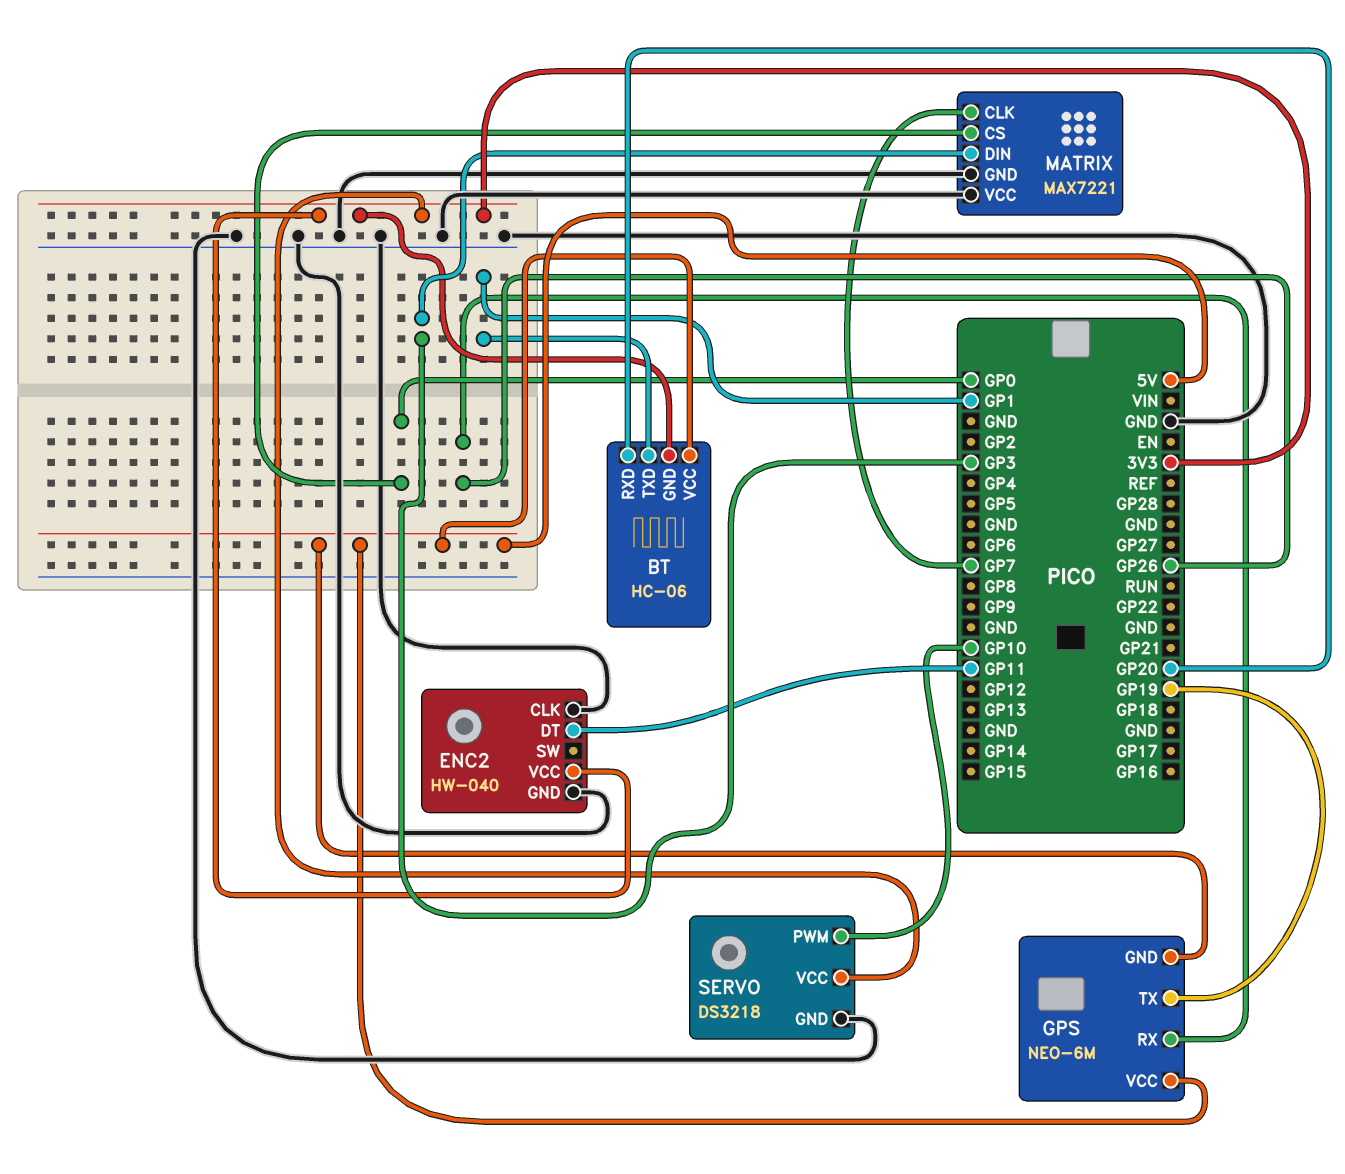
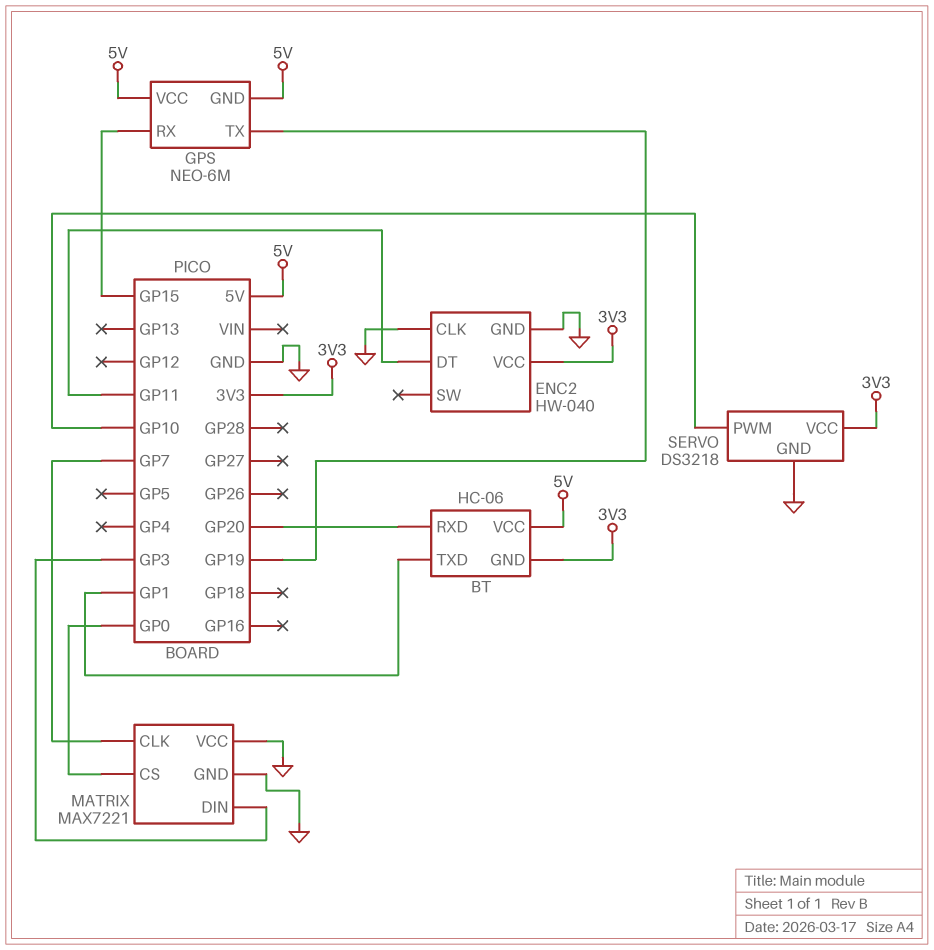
GPS pin RX: GP26 -> GP15

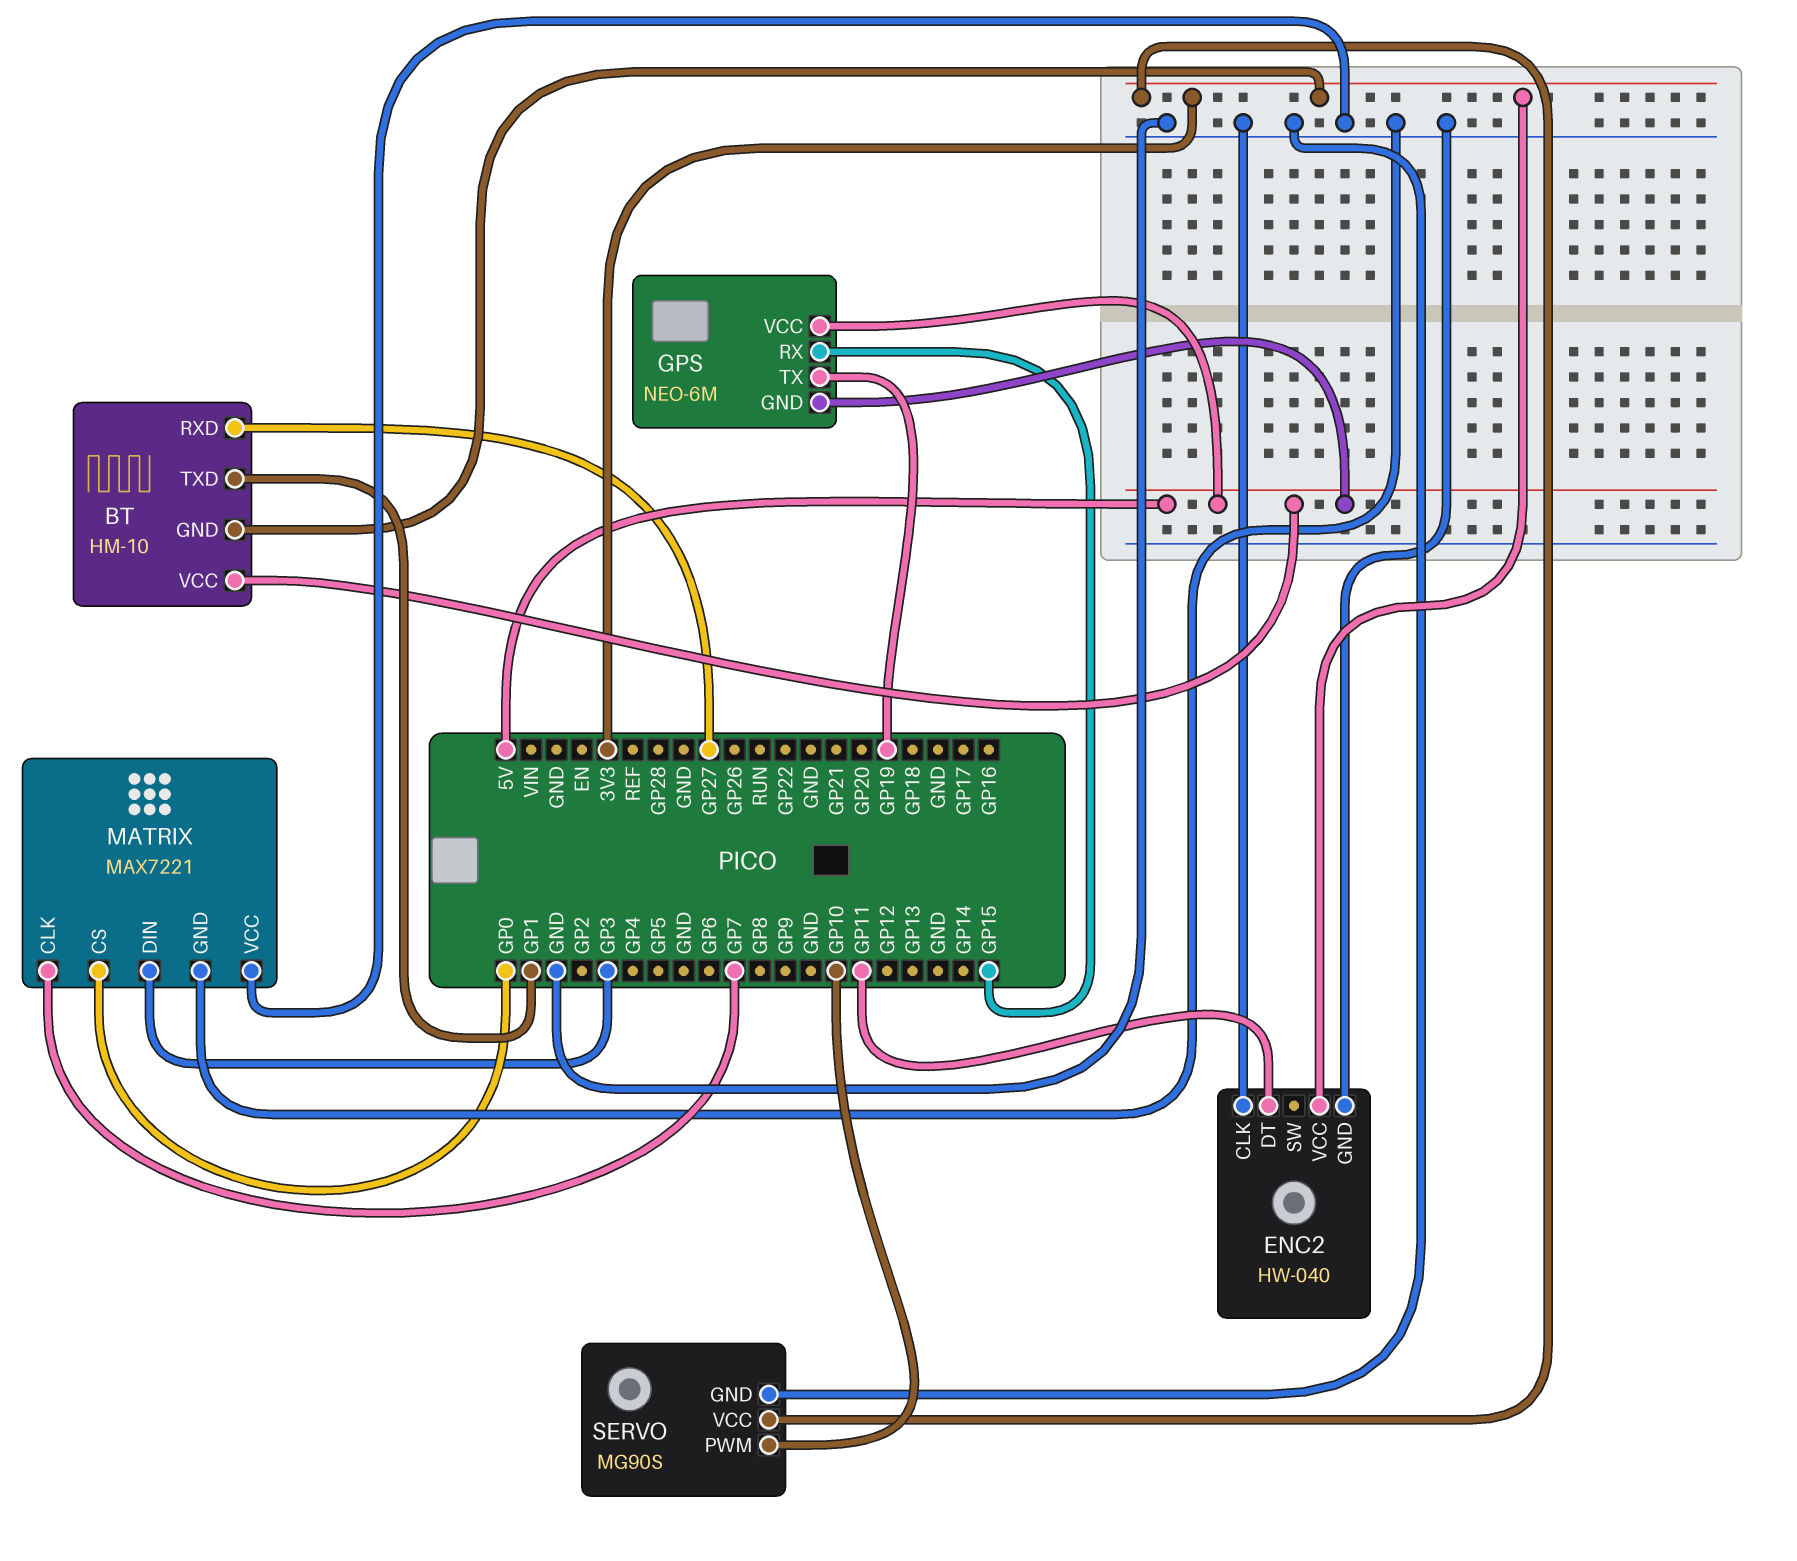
BT: HC-06 -> HM-10
BT pin RXD: GP20 -> GP27
SERVO: DS3218 -> MG90S

